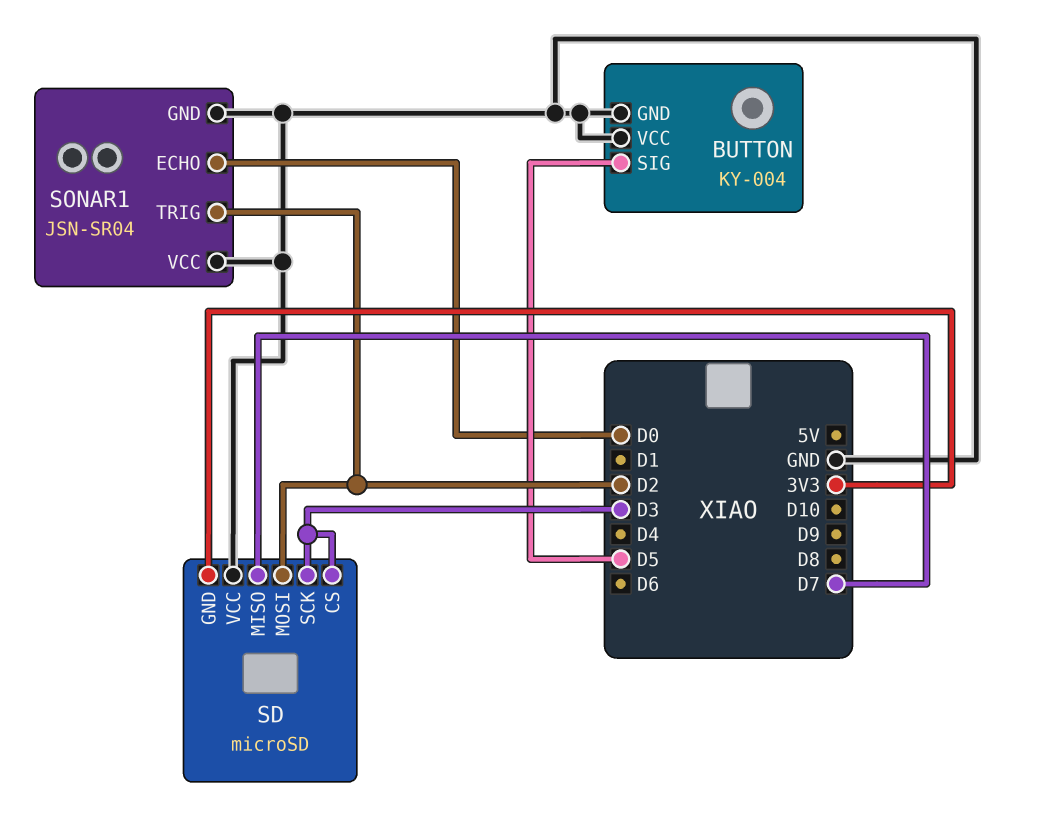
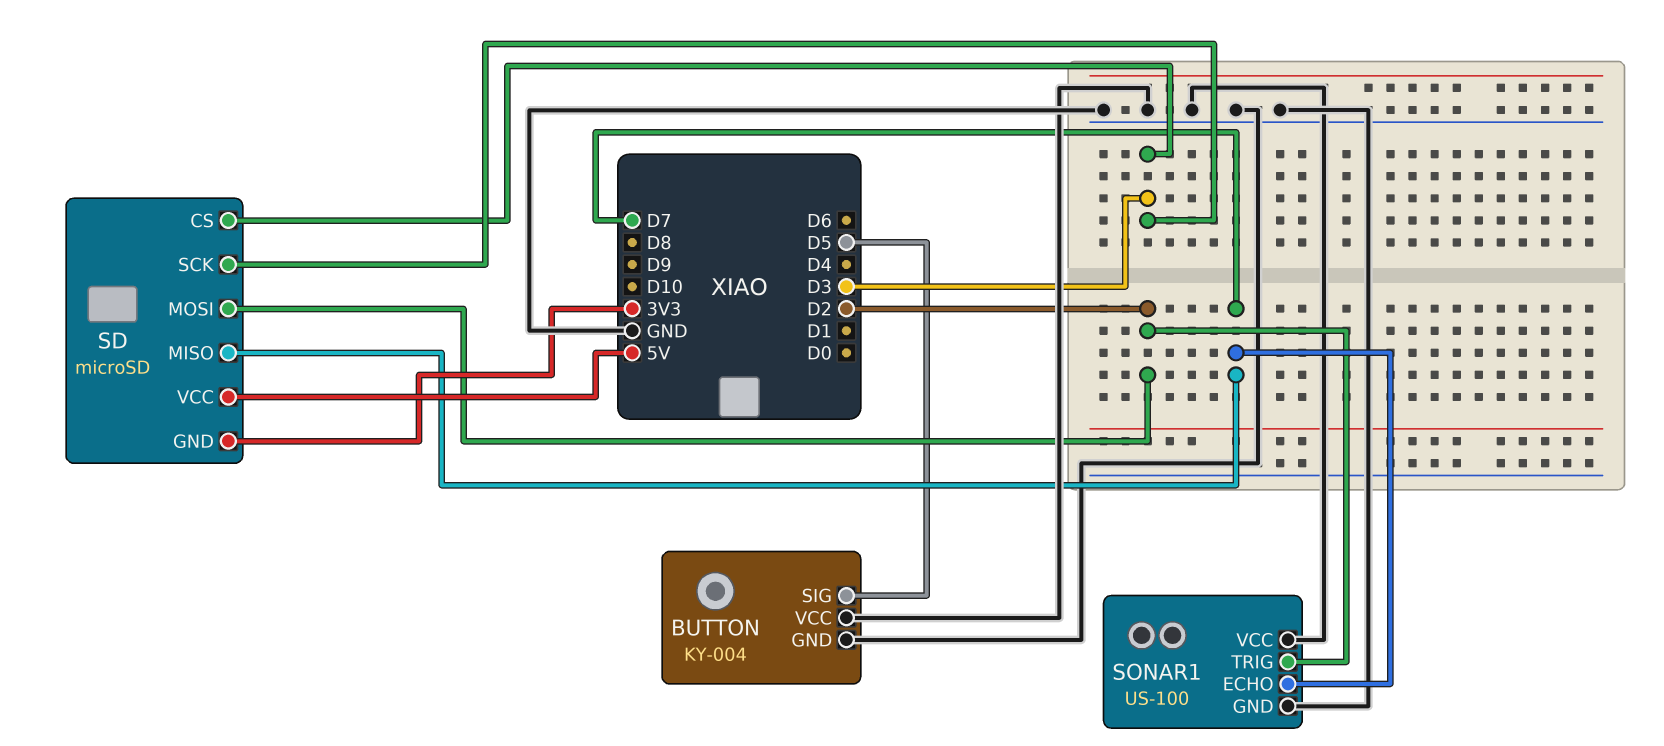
SD pin VCC: GND -> 5V
SONAR1: JSN-SR04 -> US-100
SONAR1 pin ECHO: D0 -> D7

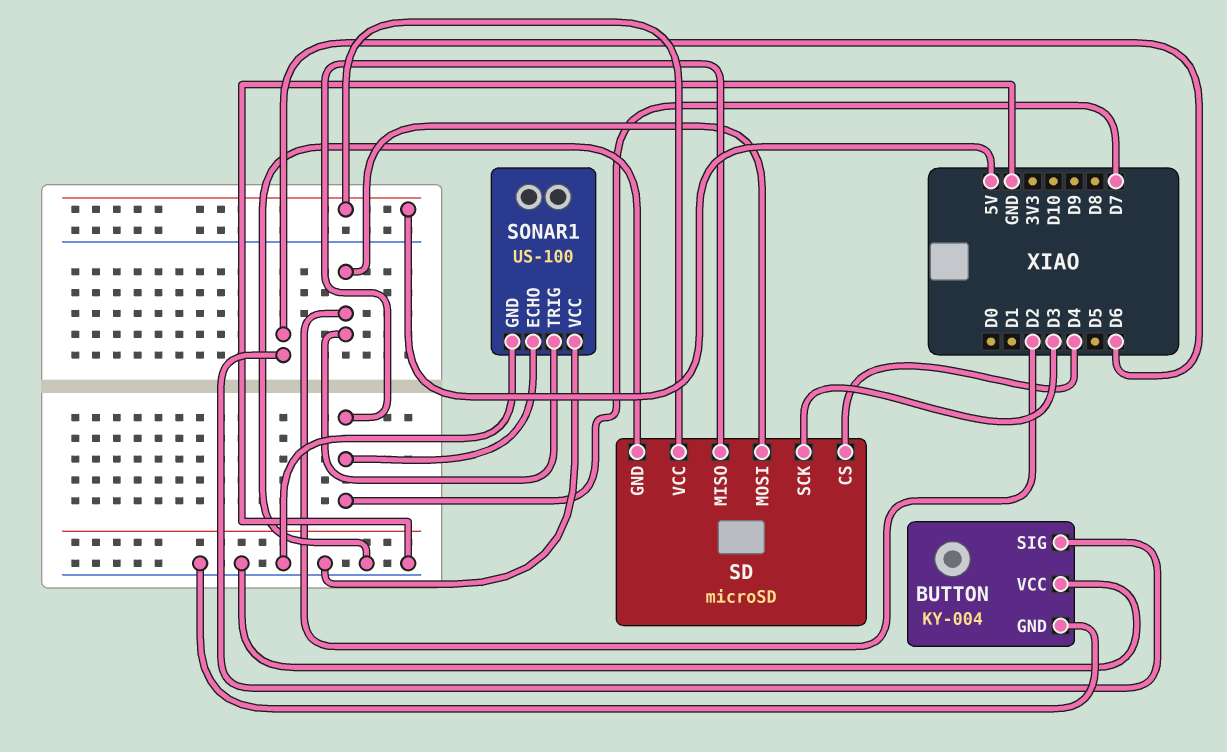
BUTTON pin SIG: D5 -> D6
SD pin CS: D3 -> D4
SD pin GND: 3V3 -> GND

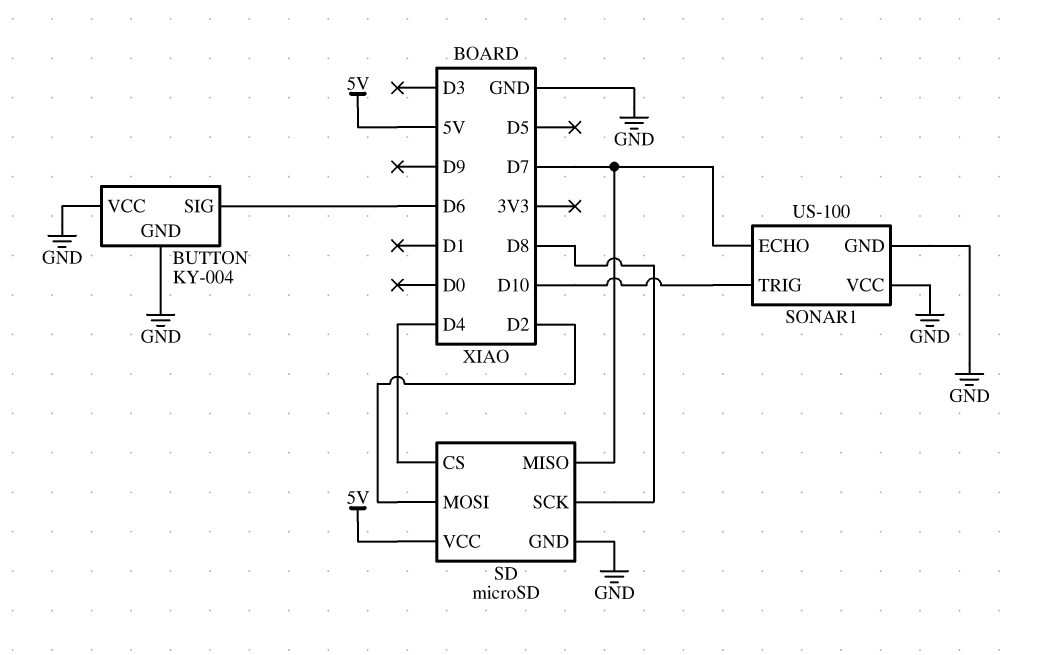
SD pin SCK: D3 -> D8
SONAR1 pin TRIG: D2 -> D10

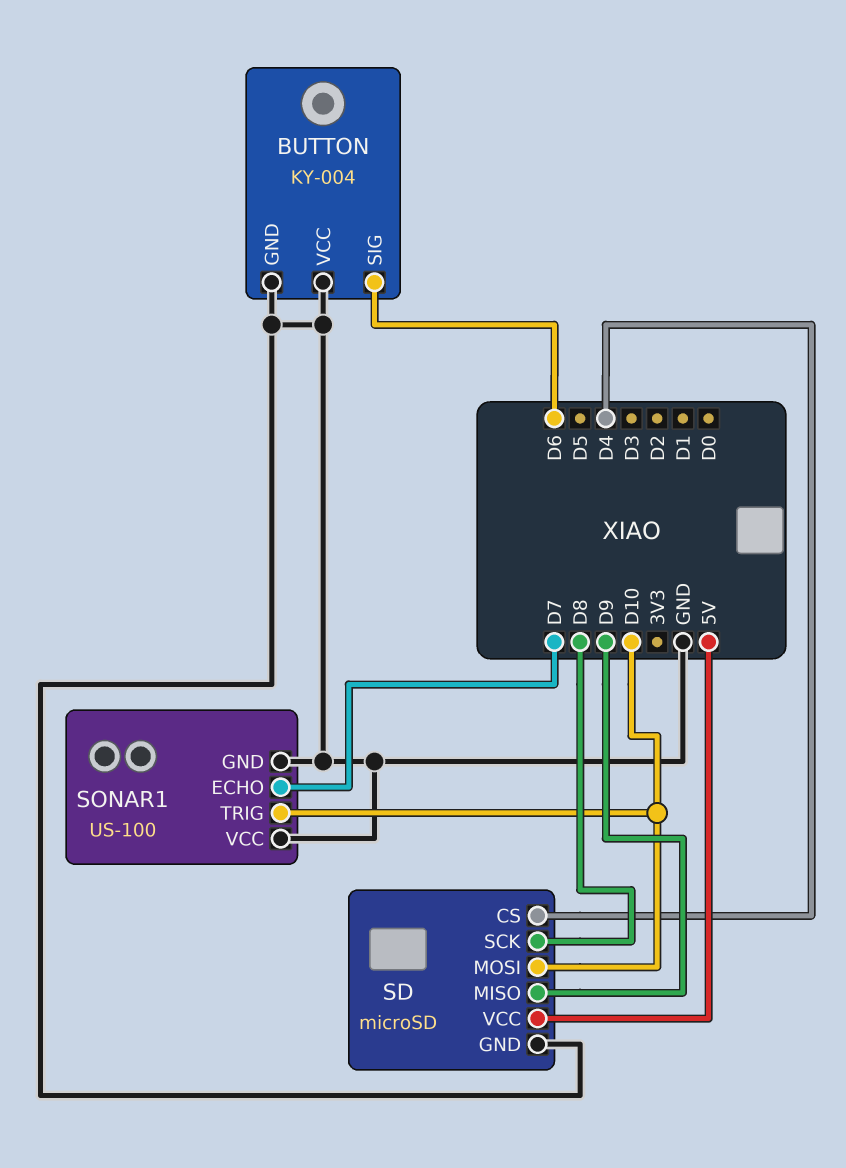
SD pin MISO: D7 -> D9
SD pin MOSI: D2 -> D10

